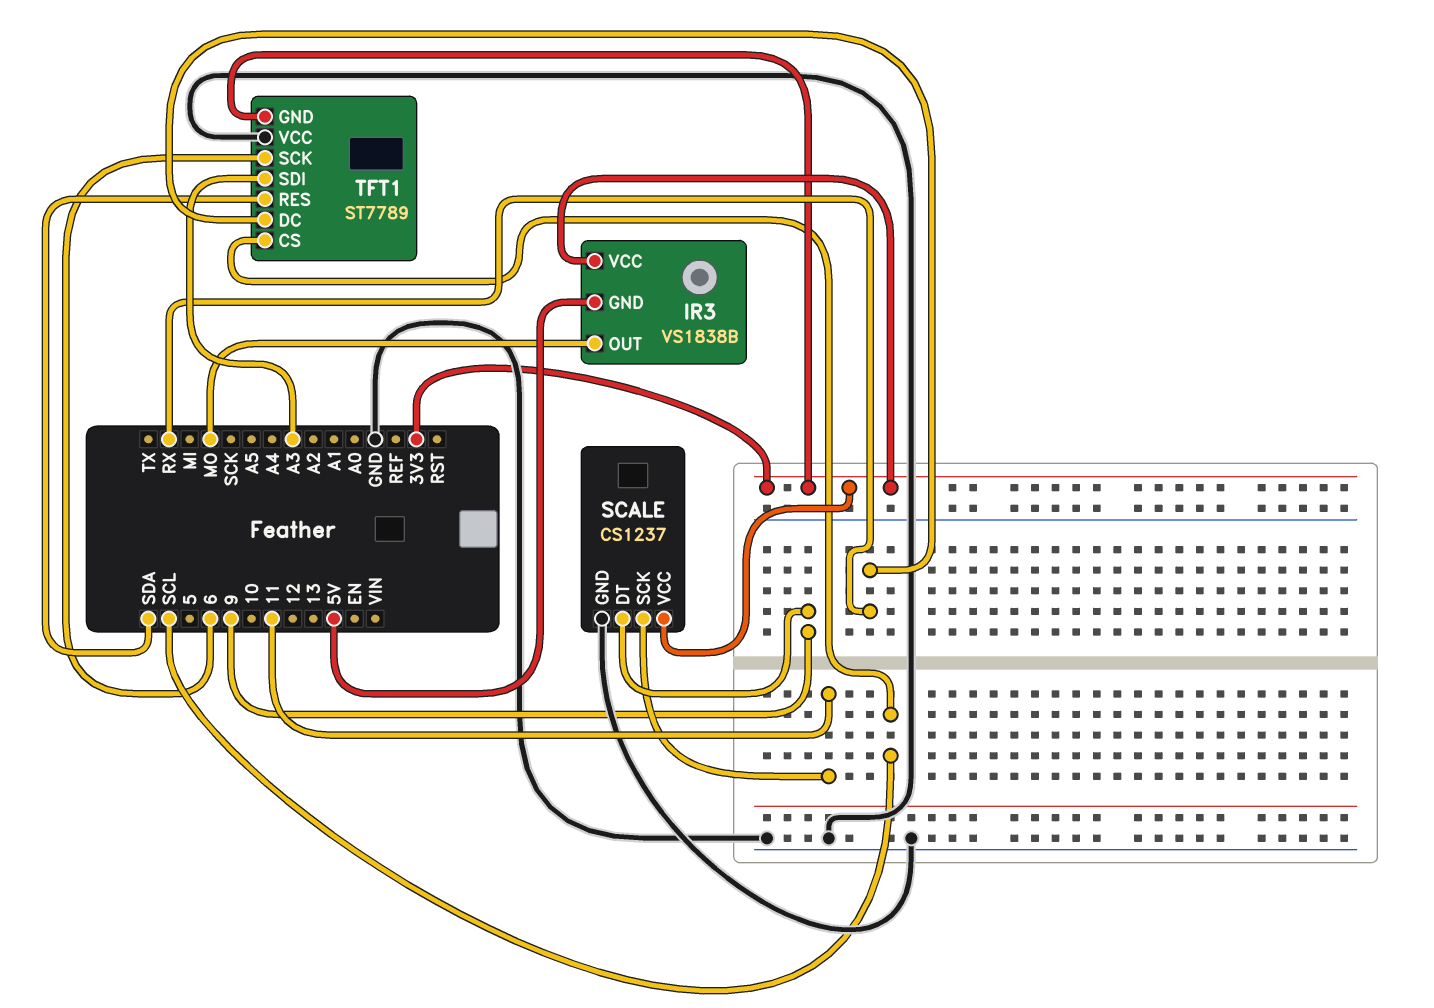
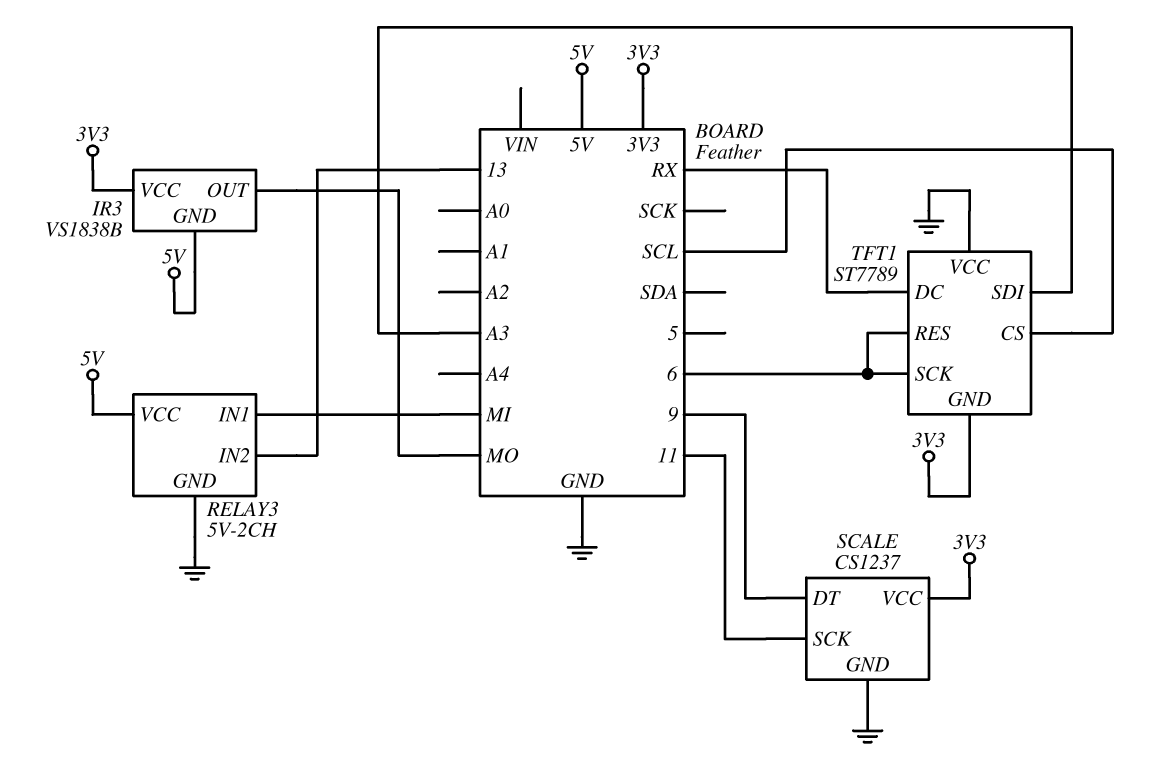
RELAY3: none -> 5V-2CH
RELAY3 pin GND: none -> GND
RELAY3 pin IN1: none -> MI
RELAY3 pin IN2: none -> 13
RELAY3 pin VCC: none -> 5V
TFT1 pin RES: SDA -> 6

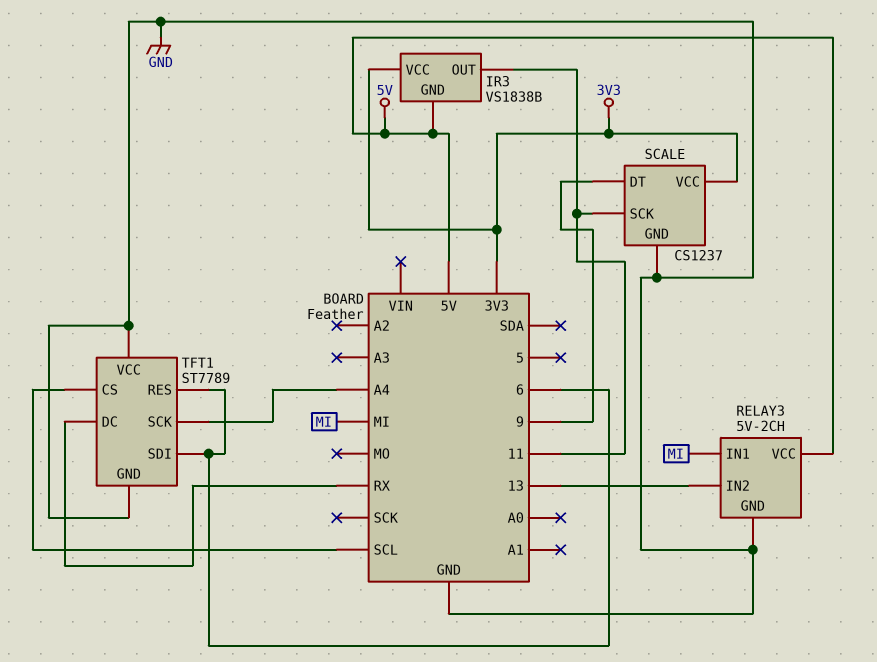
IR3 pin OUT: MO -> 11
TFT1 pin GND: 3V3 -> GND
TFT1 pin SCK: 6 -> A4
TFT1 pin SDI: A3 -> 6

